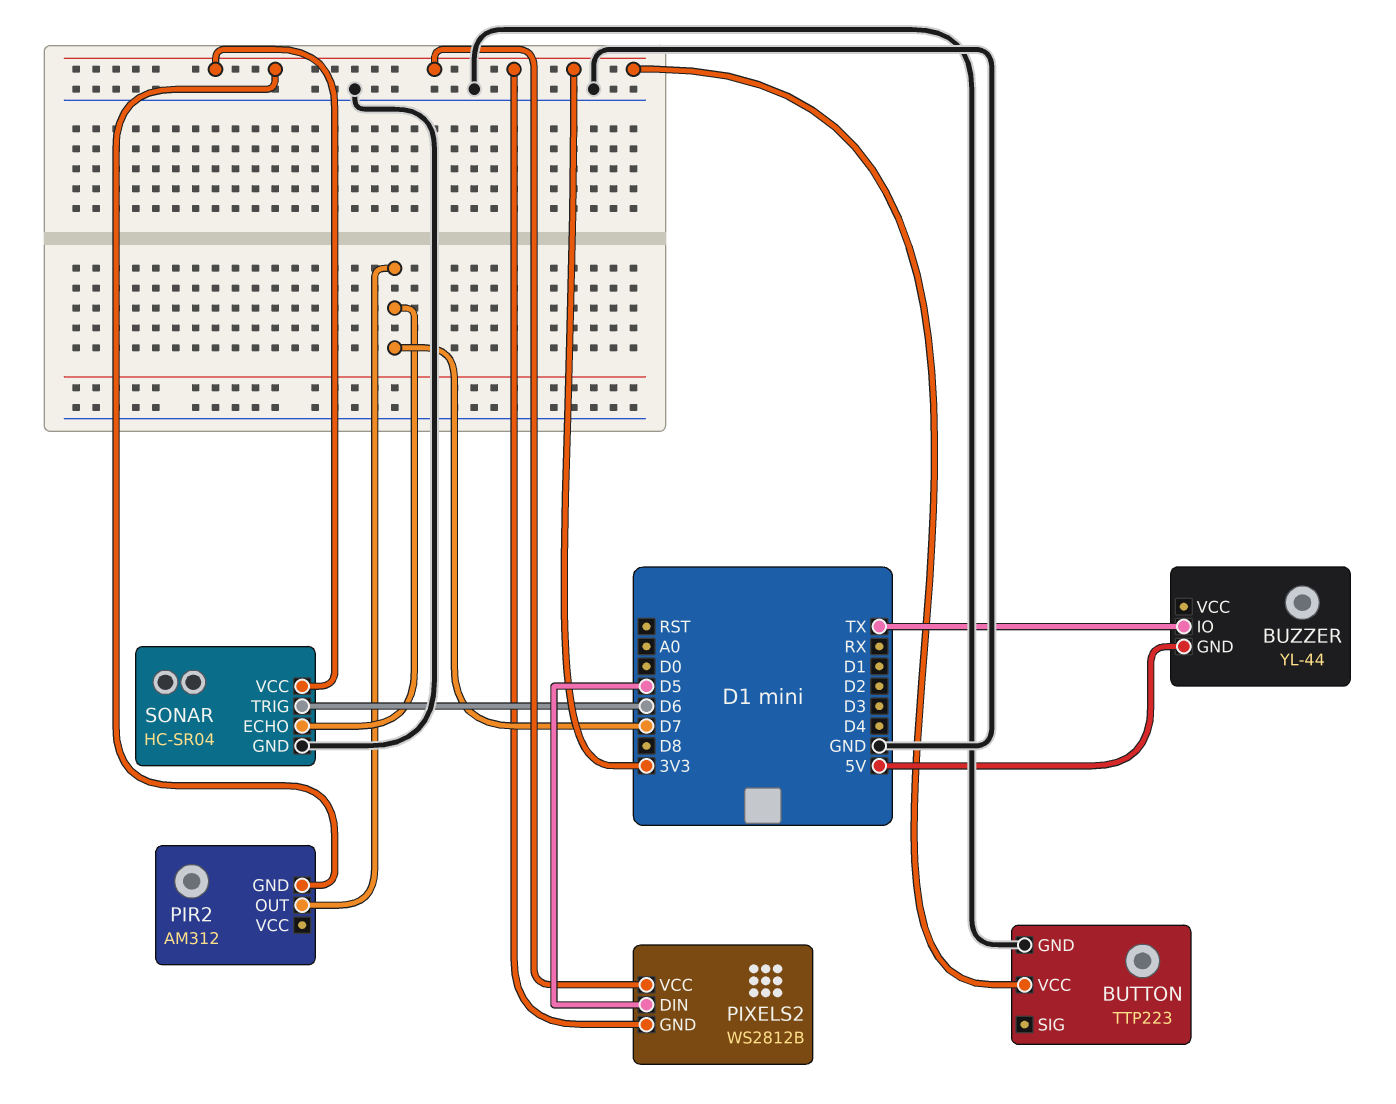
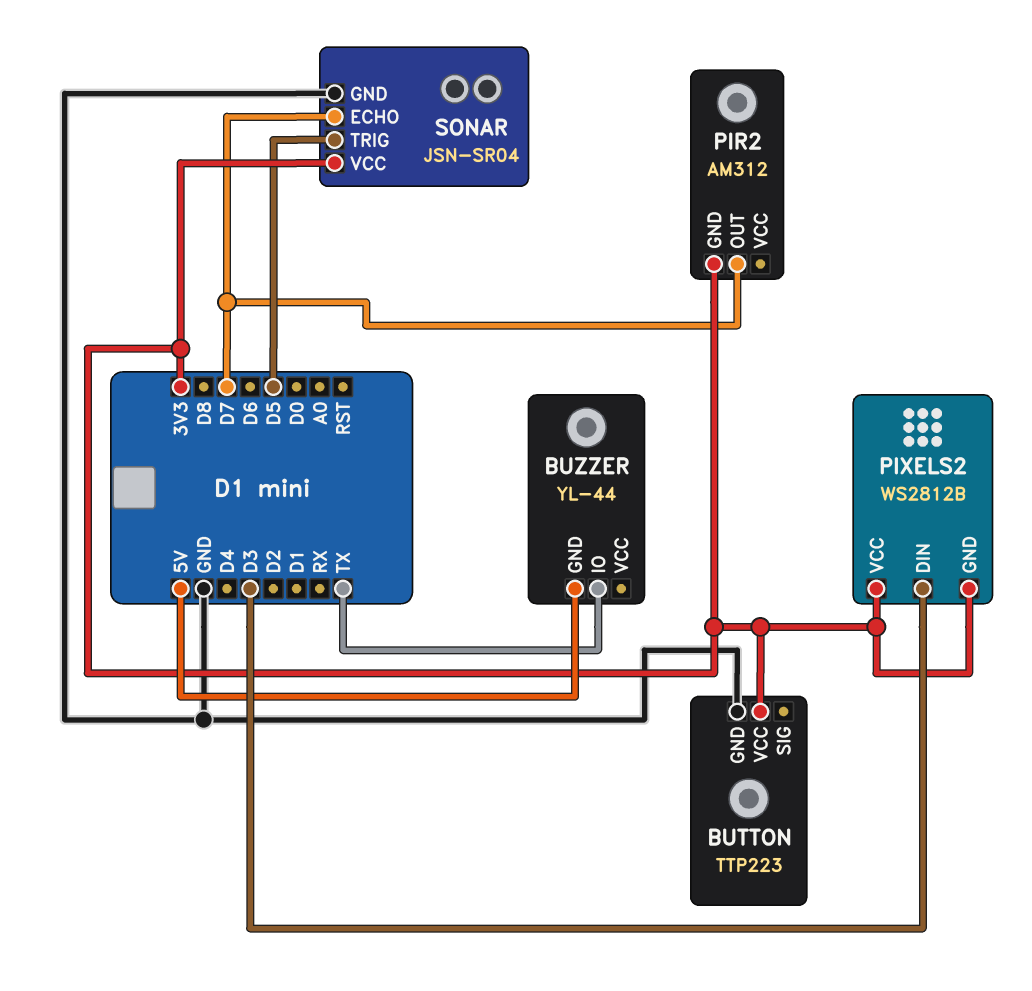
PIXELS2 pin DIN: D5 -> D3
SONAR: HC-SR04 -> JSN-SR04
SONAR pin TRIG: D6 -> D5

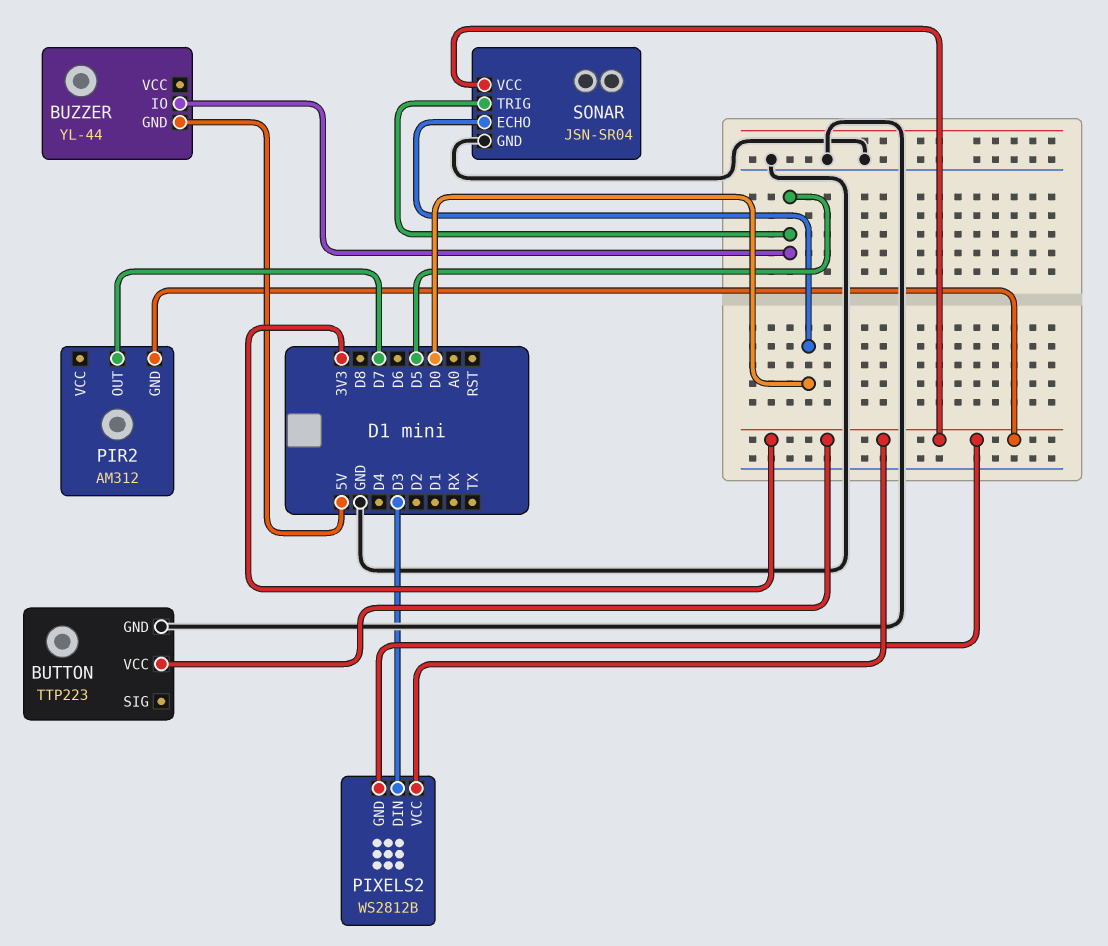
BUZZER pin IO: TX -> D5
SONAR pin ECHO: D7 -> D0

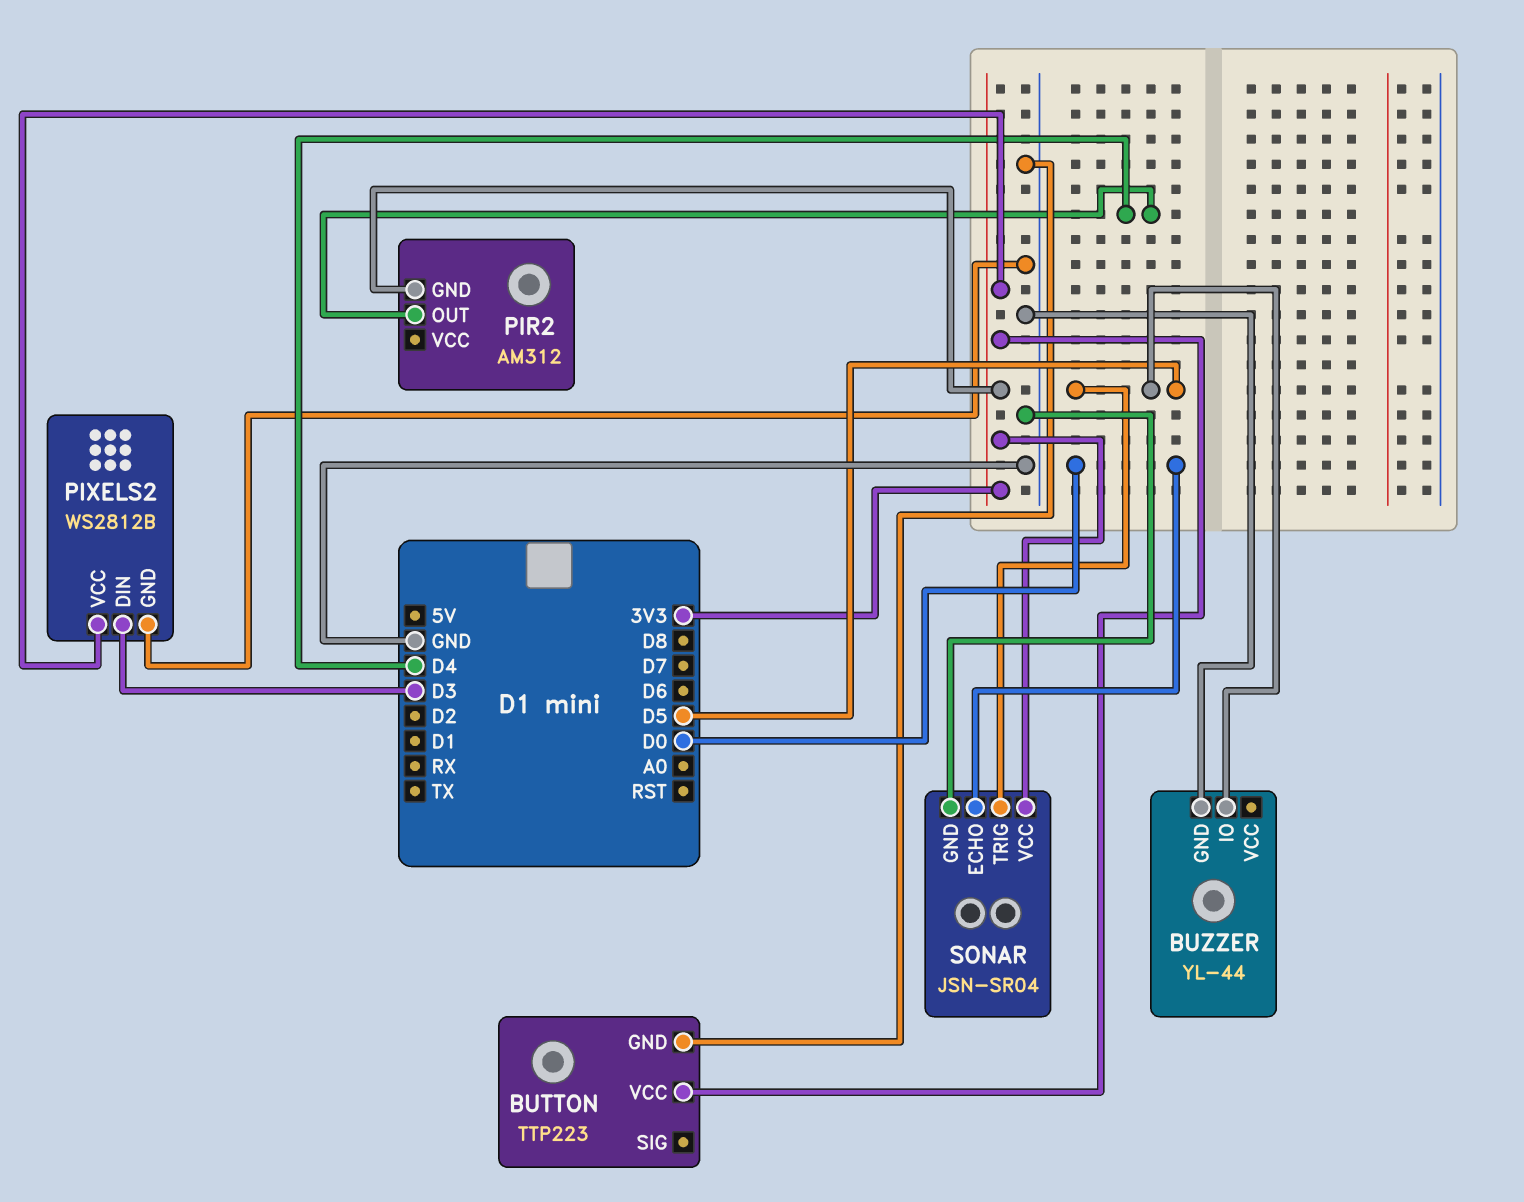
BUZZER pin GND: 5V -> GND
PIR2 pin OUT: D7 -> D4
PIXELS2 pin GND: 3V3 -> GND

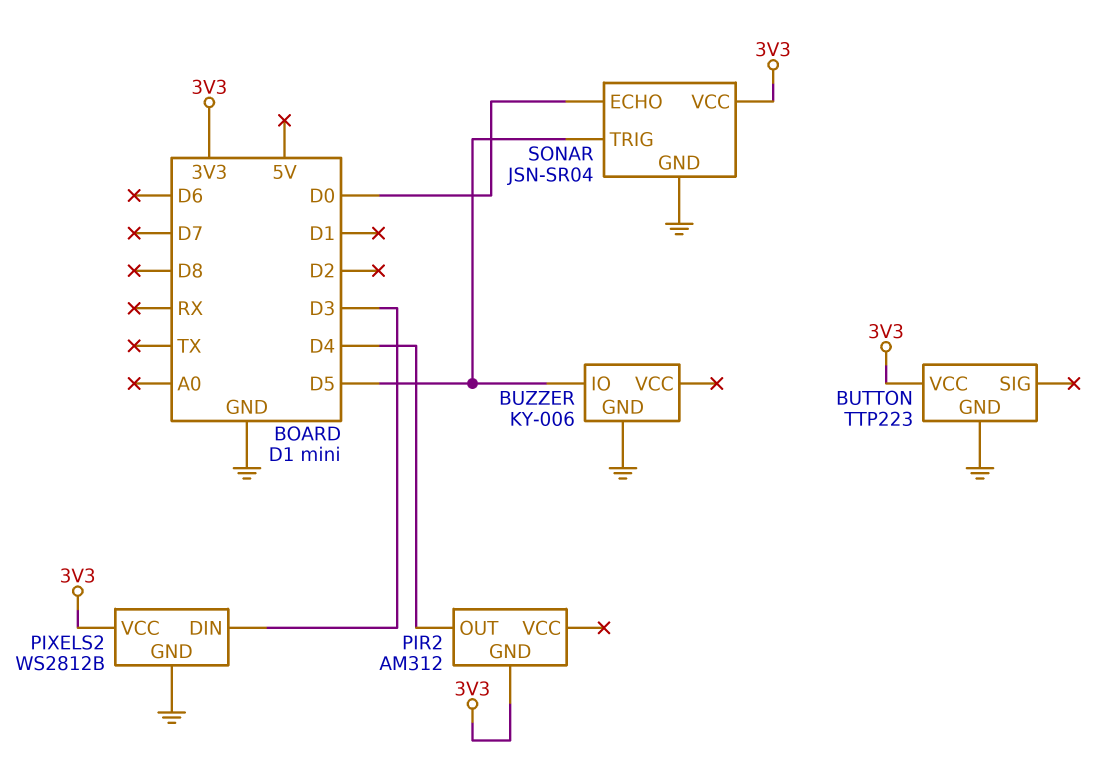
BUZZER: YL-44 -> KY-006

